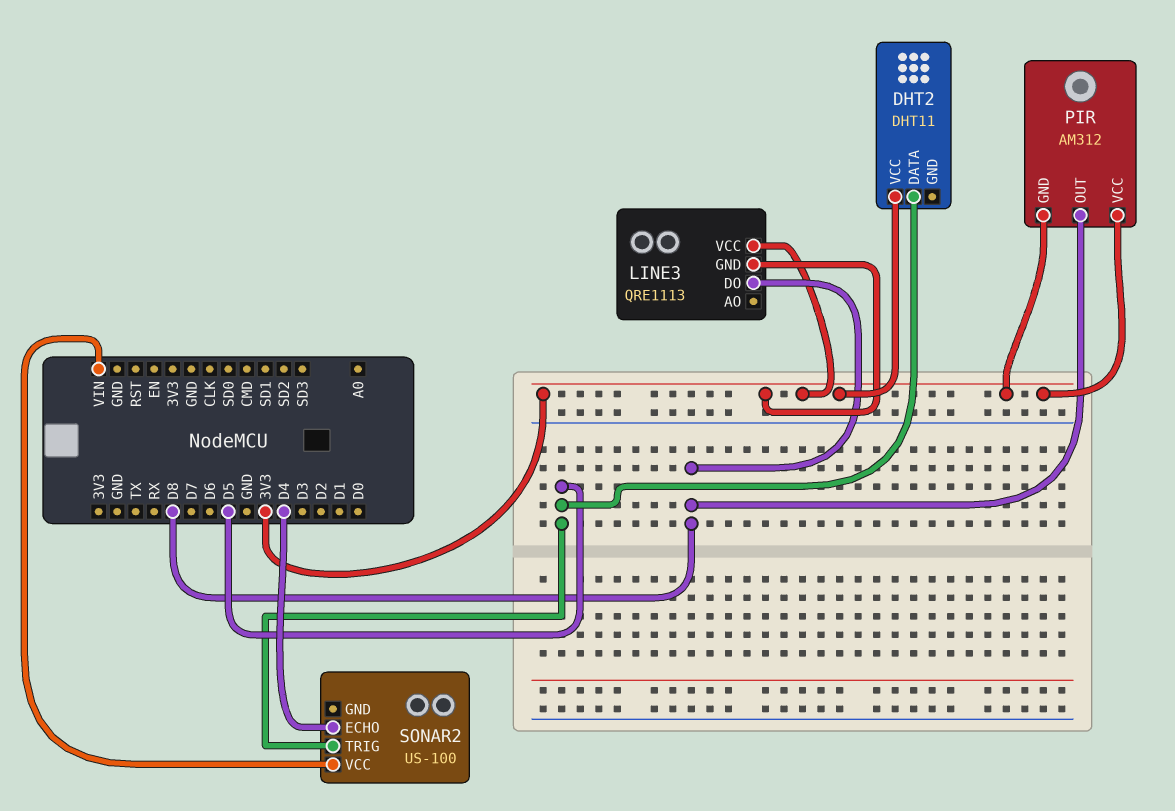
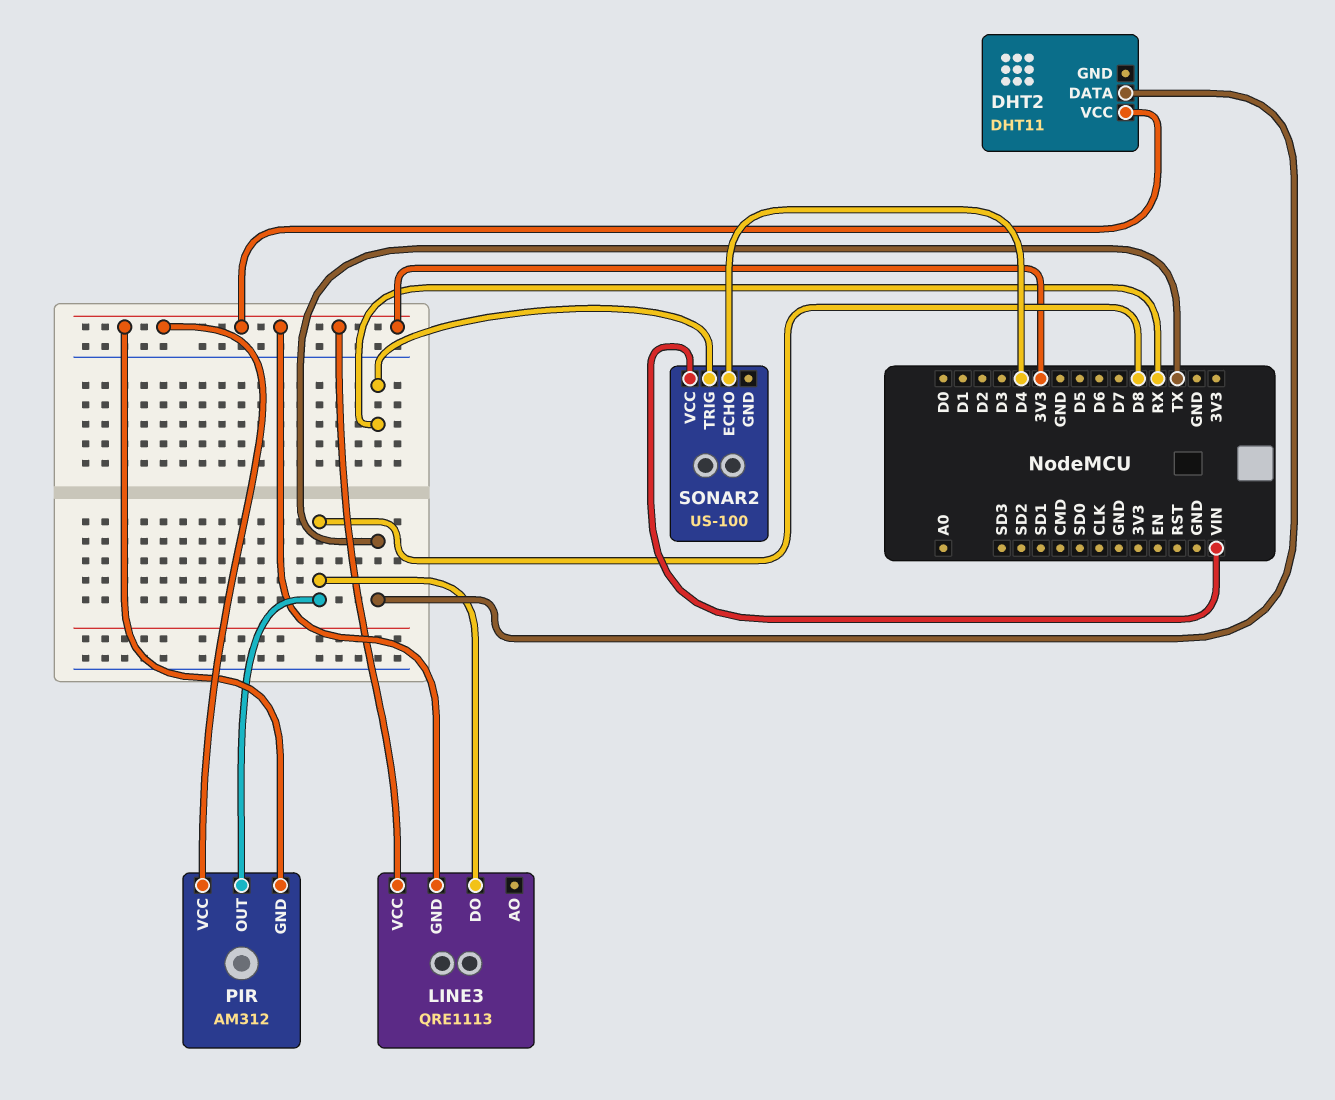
DHT2 pin DATA: D5 -> TX
SONAR2 pin TRIG: D5 -> RX

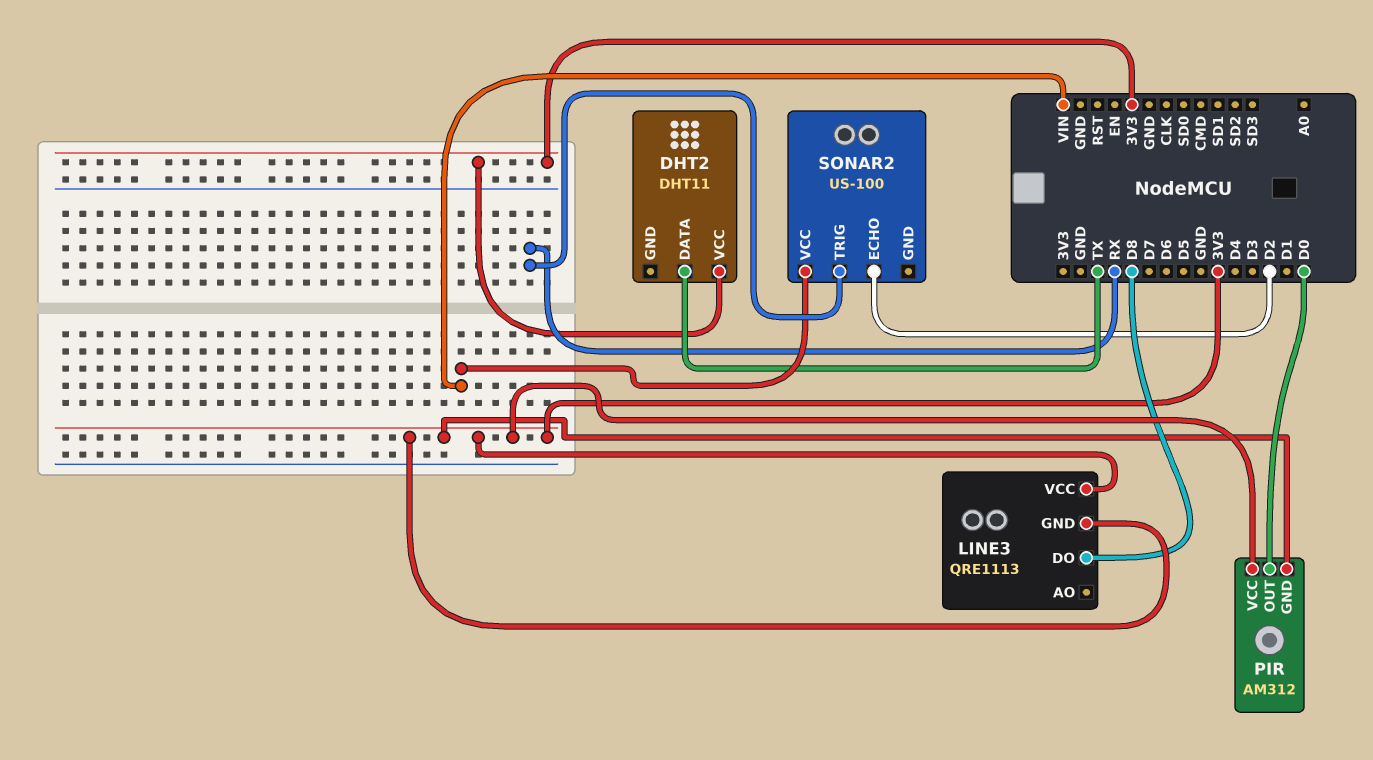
PIR pin OUT: D8 -> D0
SONAR2 pin ECHO: D4 -> D2

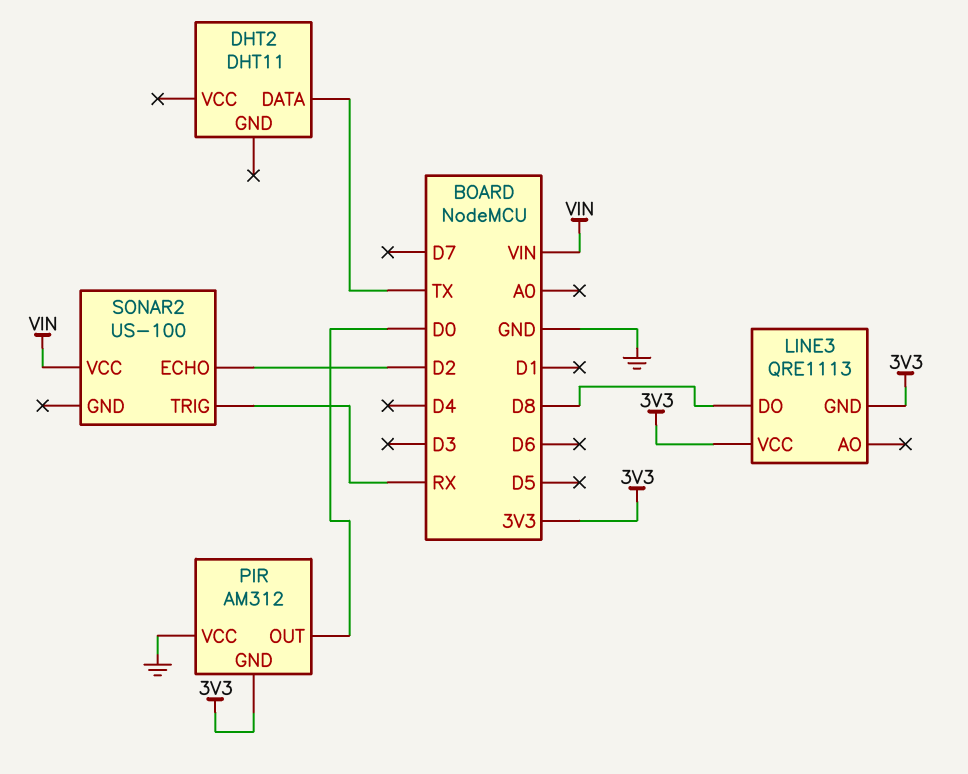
DHT2 pin VCC: 3V3 -> none
PIR pin VCC: 3V3 -> GND

